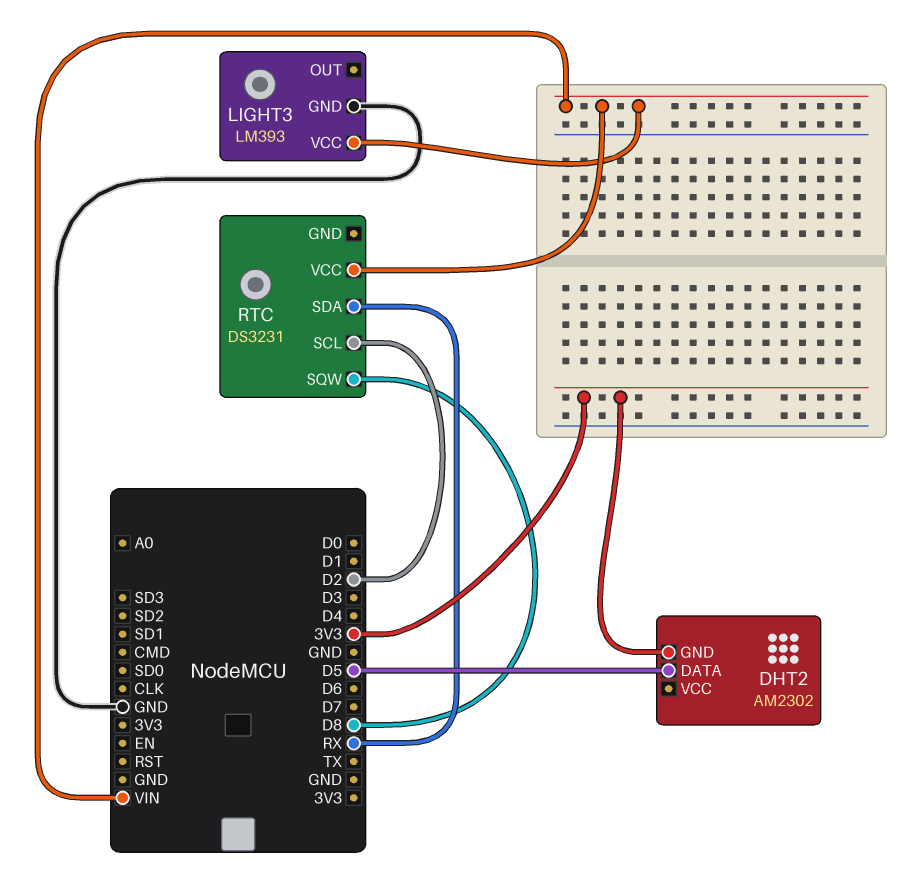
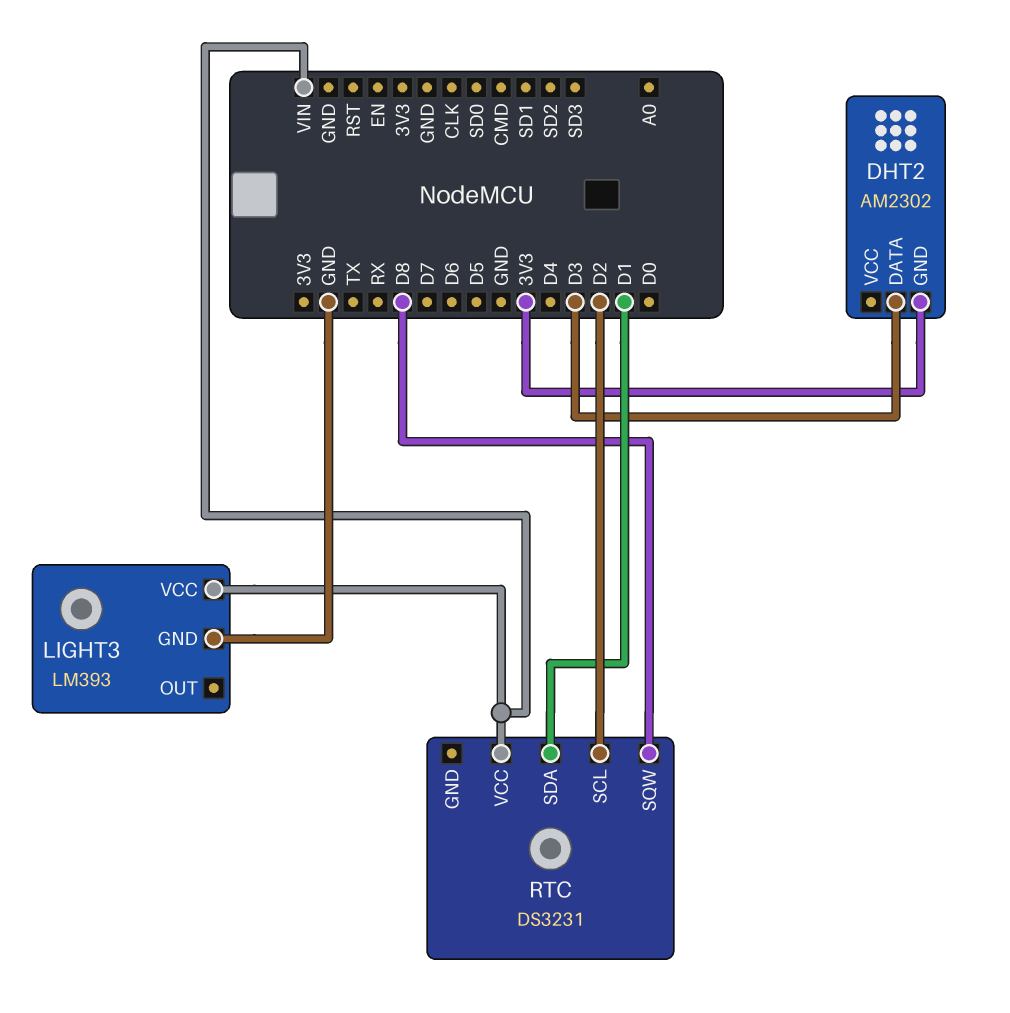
DHT2 pin DATA: D5 -> D3
RTC pin SDA: RX -> D1

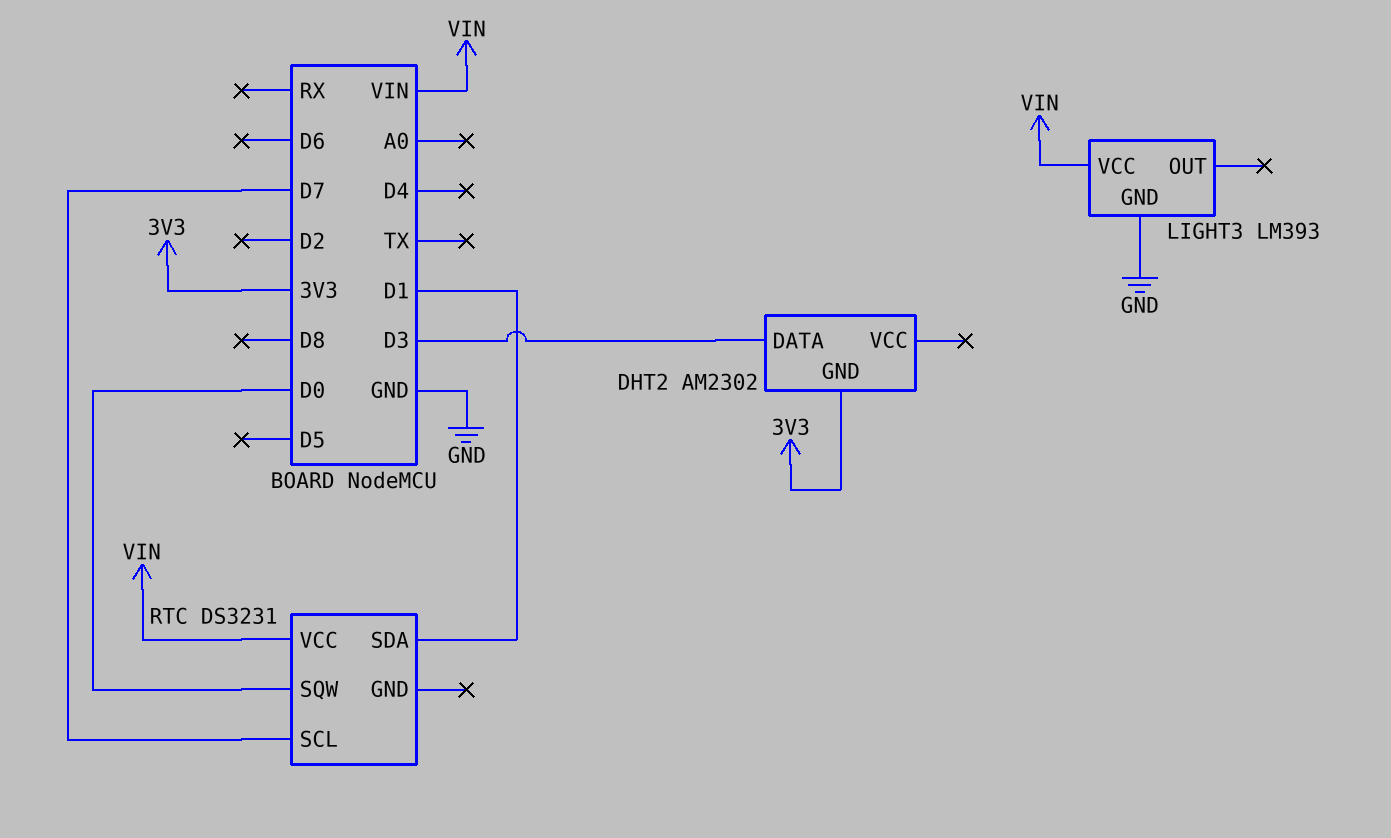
RTC pin SCL: D2 -> D7
RTC pin SQW: D8 -> D0

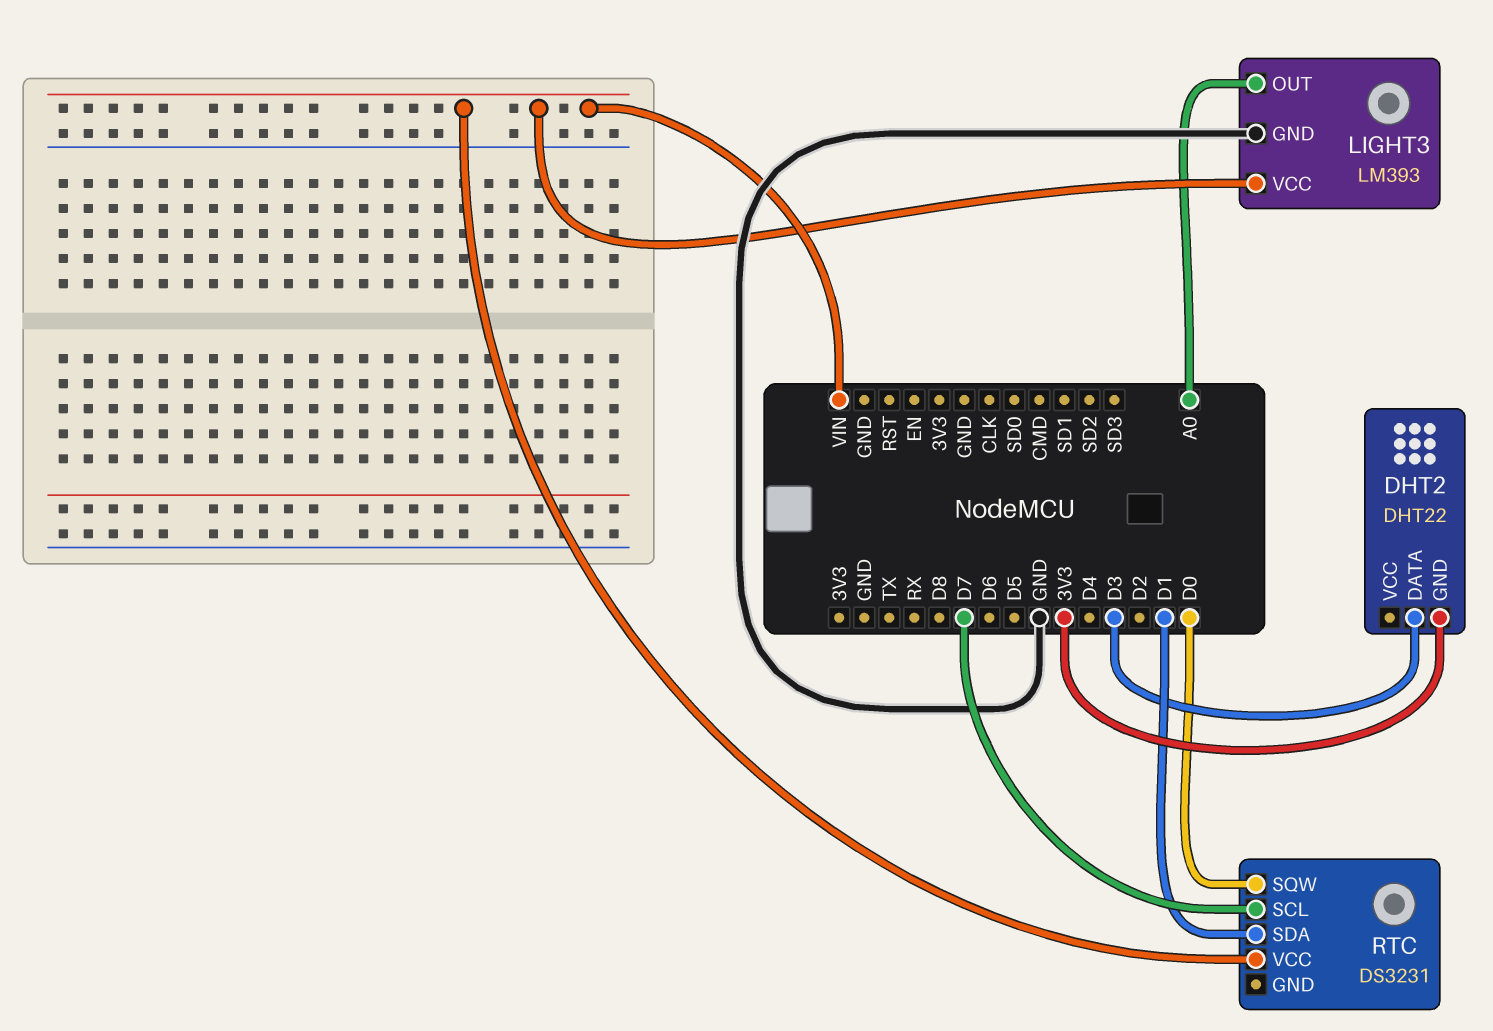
DHT2: AM2302 -> DHT22
LIGHT3 pin OUT: none -> A0

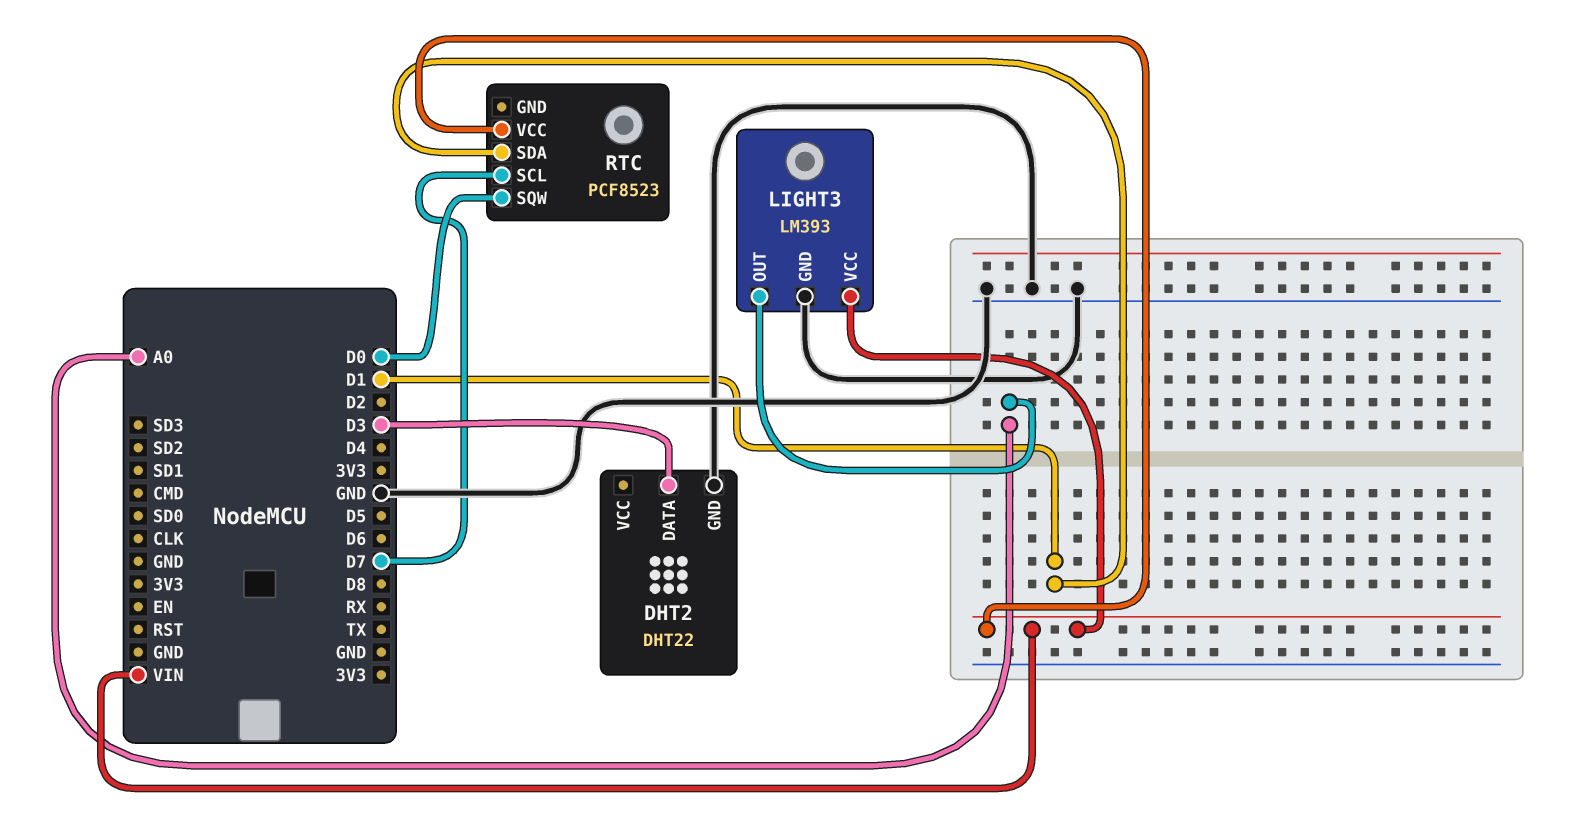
DHT2 pin GND: 3V3 -> GND
RTC: DS3231 -> PCF8523

